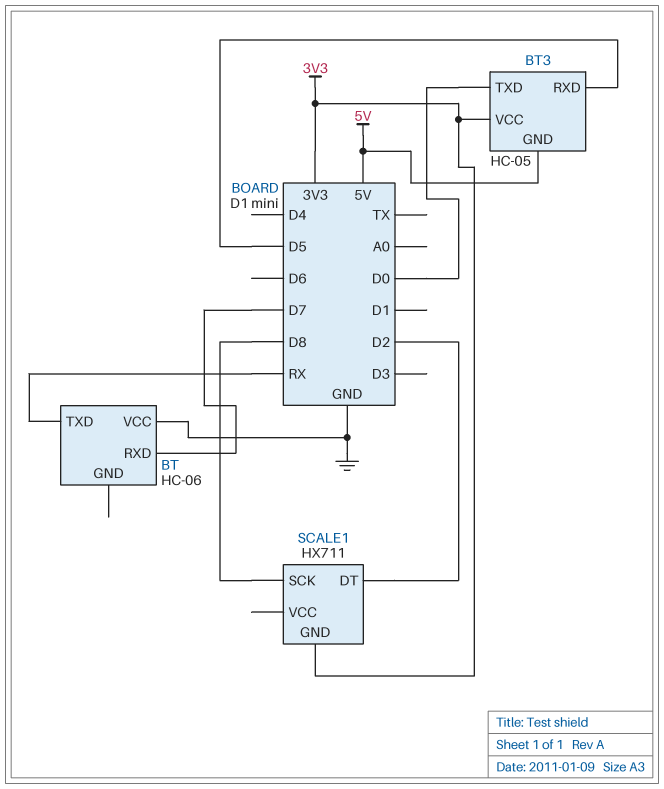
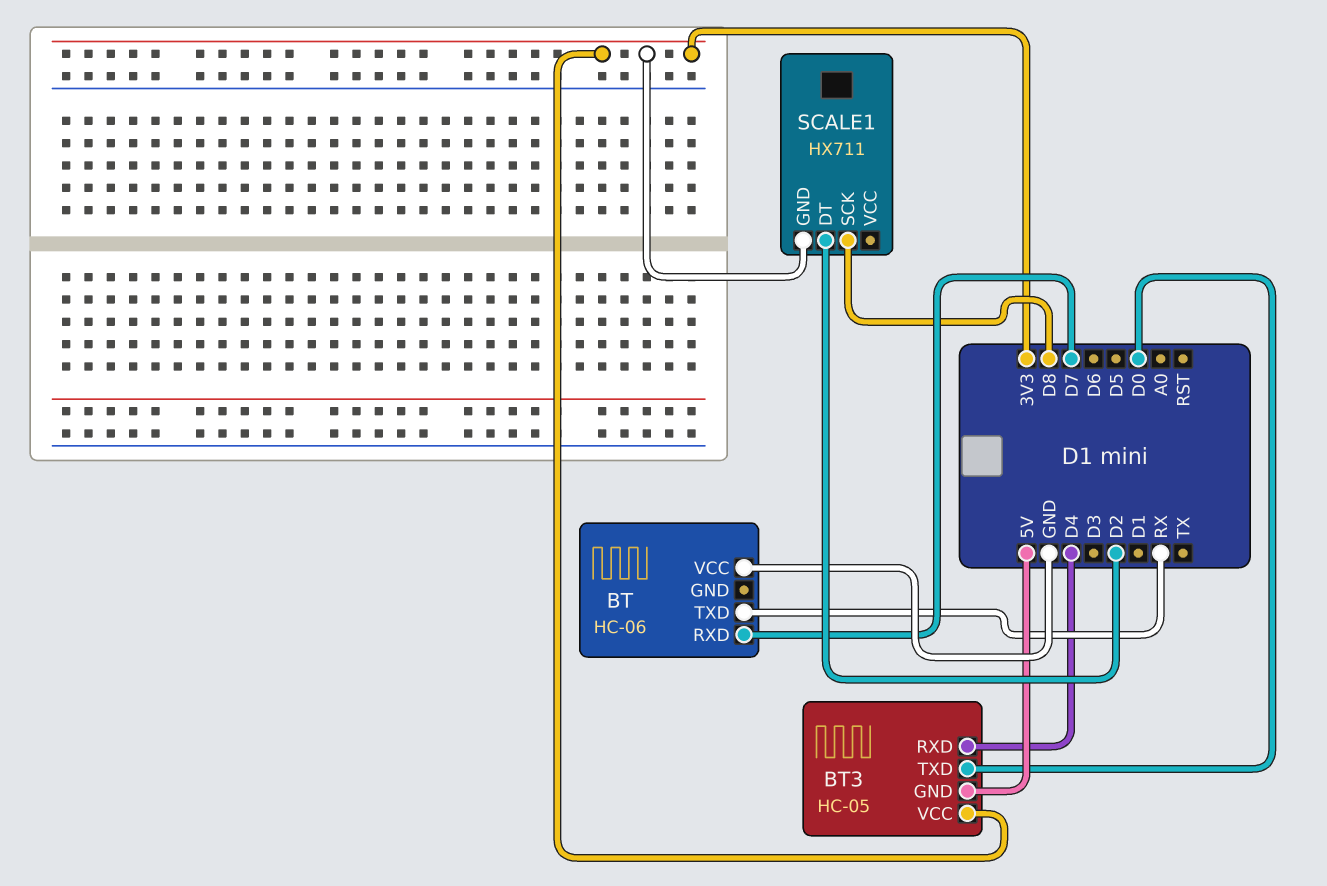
BT3 pin RXD: D5 -> D4

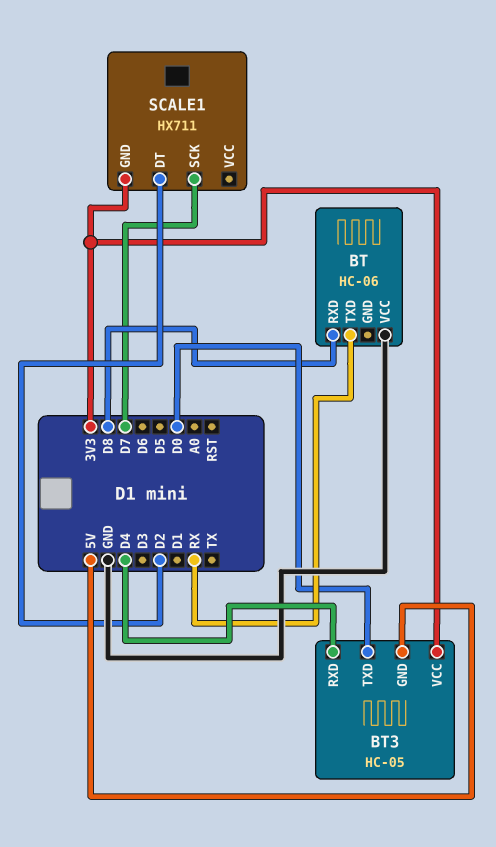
BT pin RXD: D7 -> D8
SCALE1 pin SCK: D8 -> D7

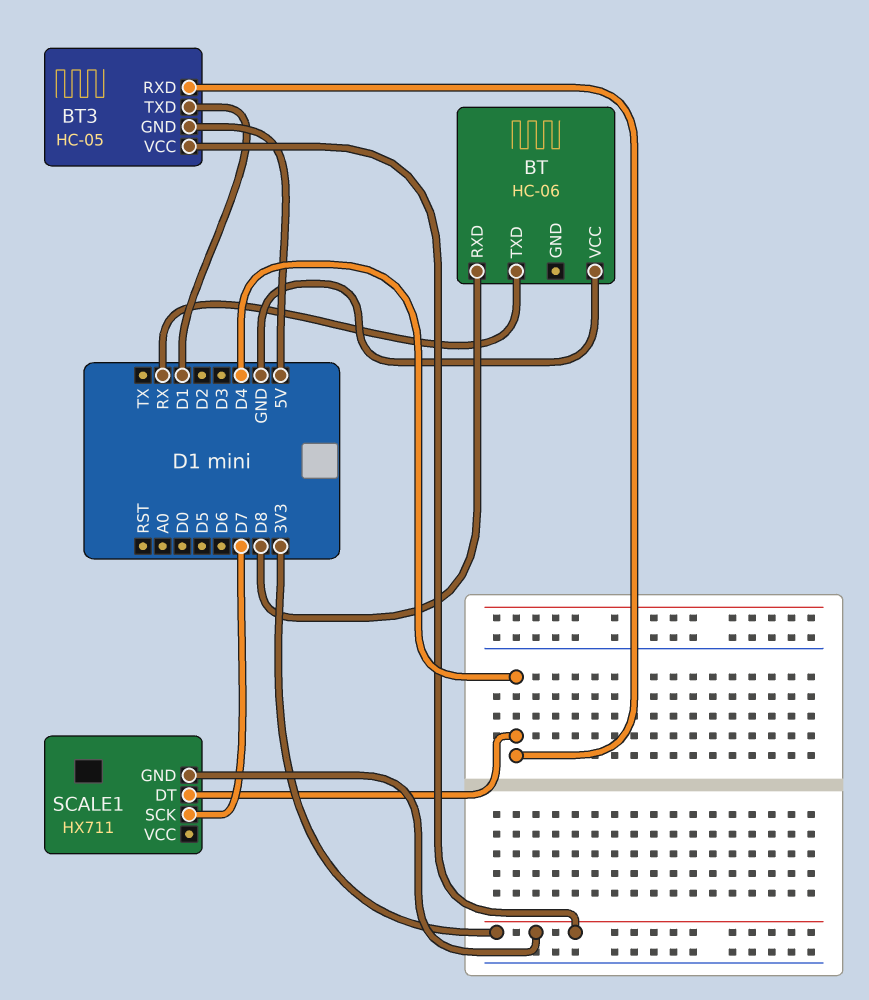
BT3 pin TXD: D0 -> D1
SCALE1 pin DT: D2 -> D4

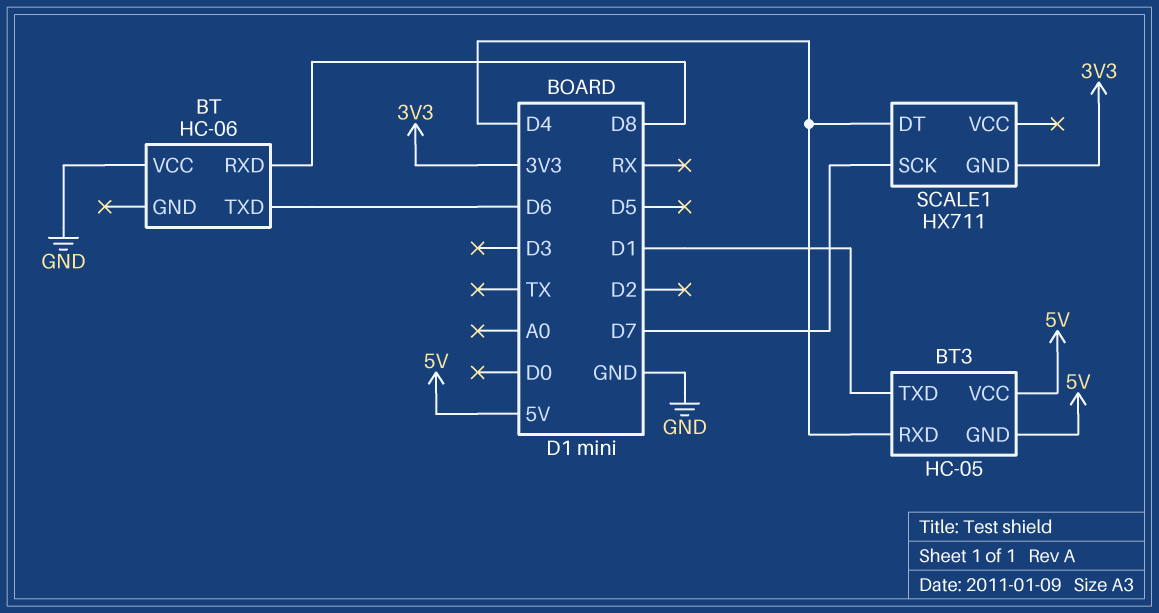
BT pin TXD: RX -> D6
BT3 pin VCC: 3V3 -> 5V

